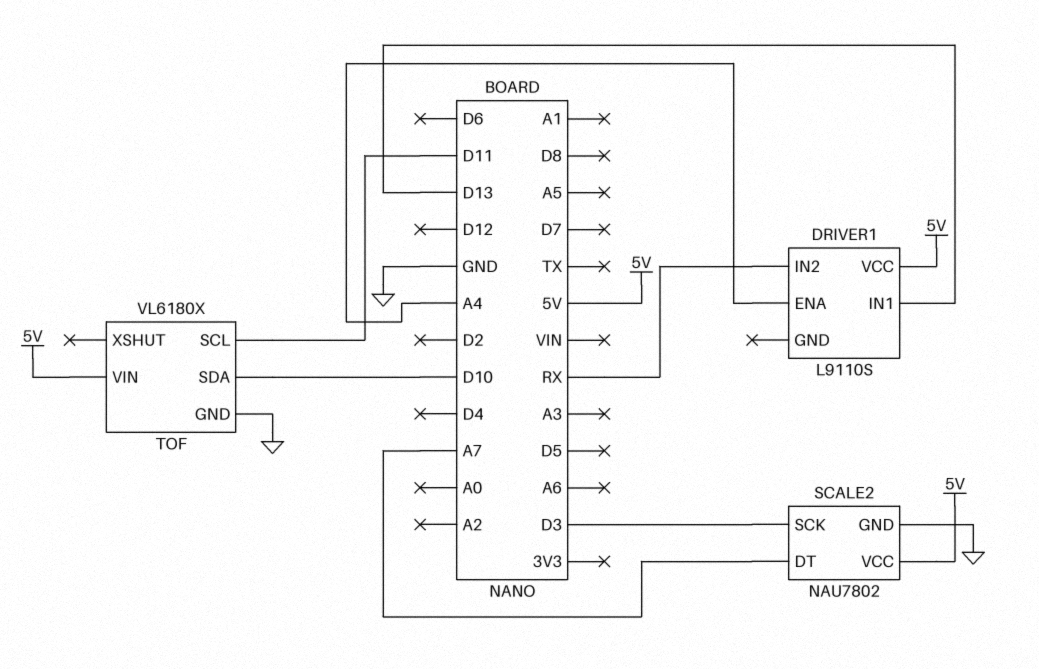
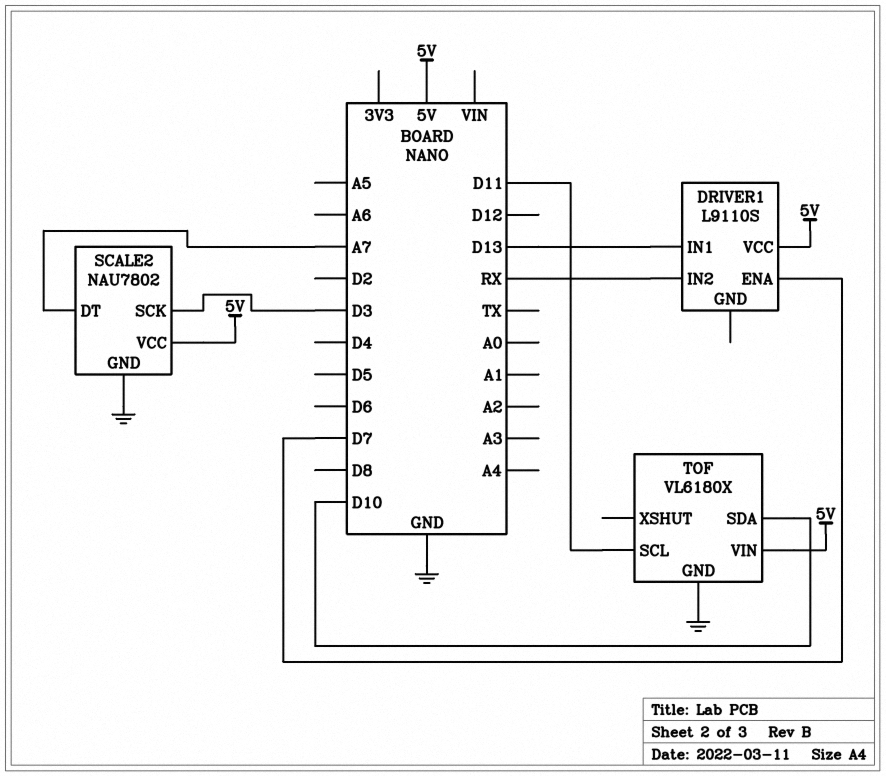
DRIVER1 pin ENA: A4 -> D7

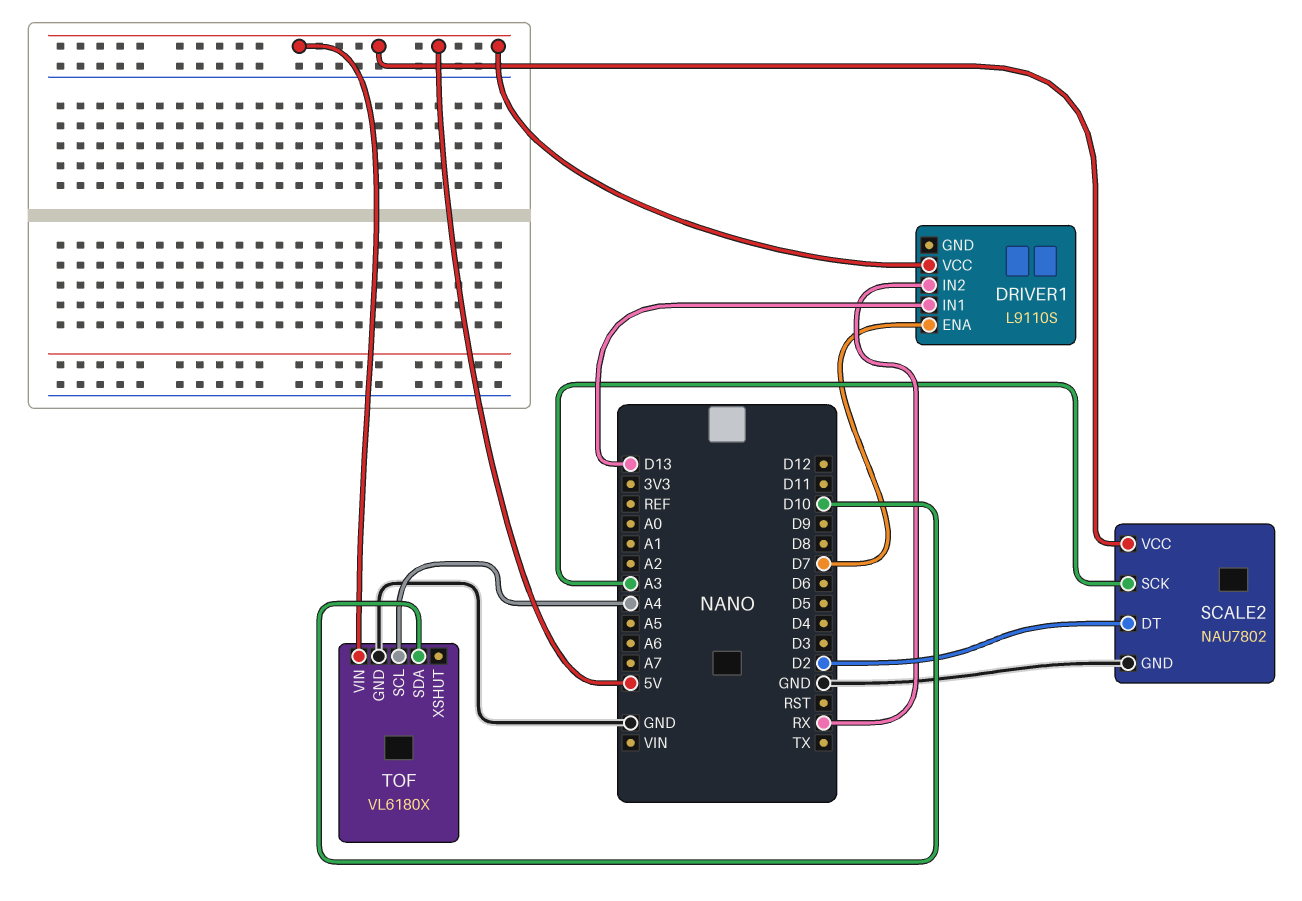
SCALE2 pin DT: A7 -> D2
SCALE2 pin SCK: D3 -> A3
TOF pin SCL: D11 -> A4

